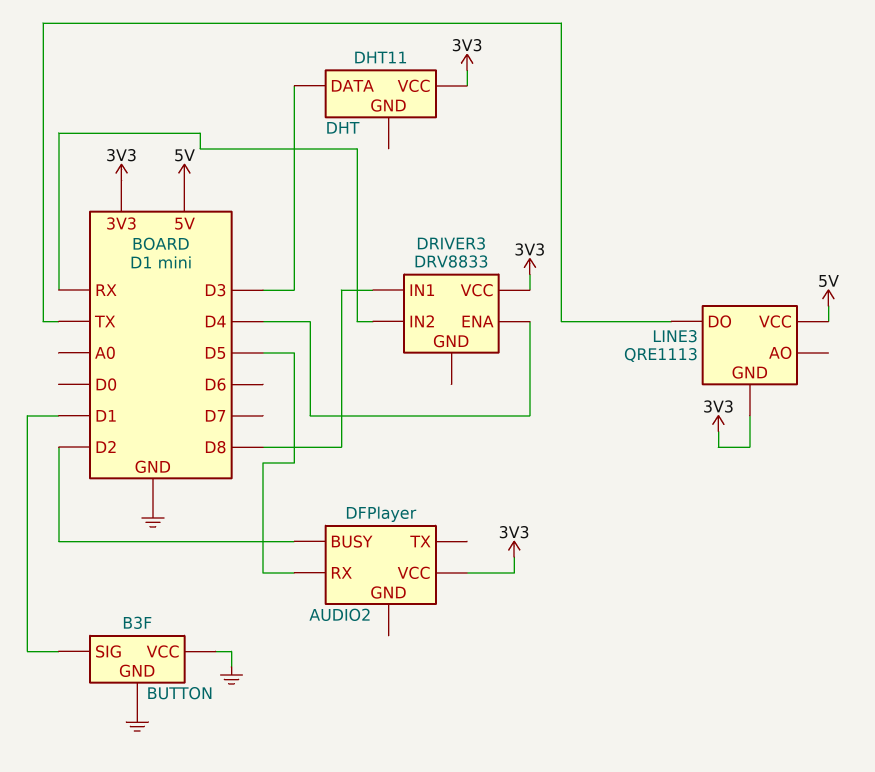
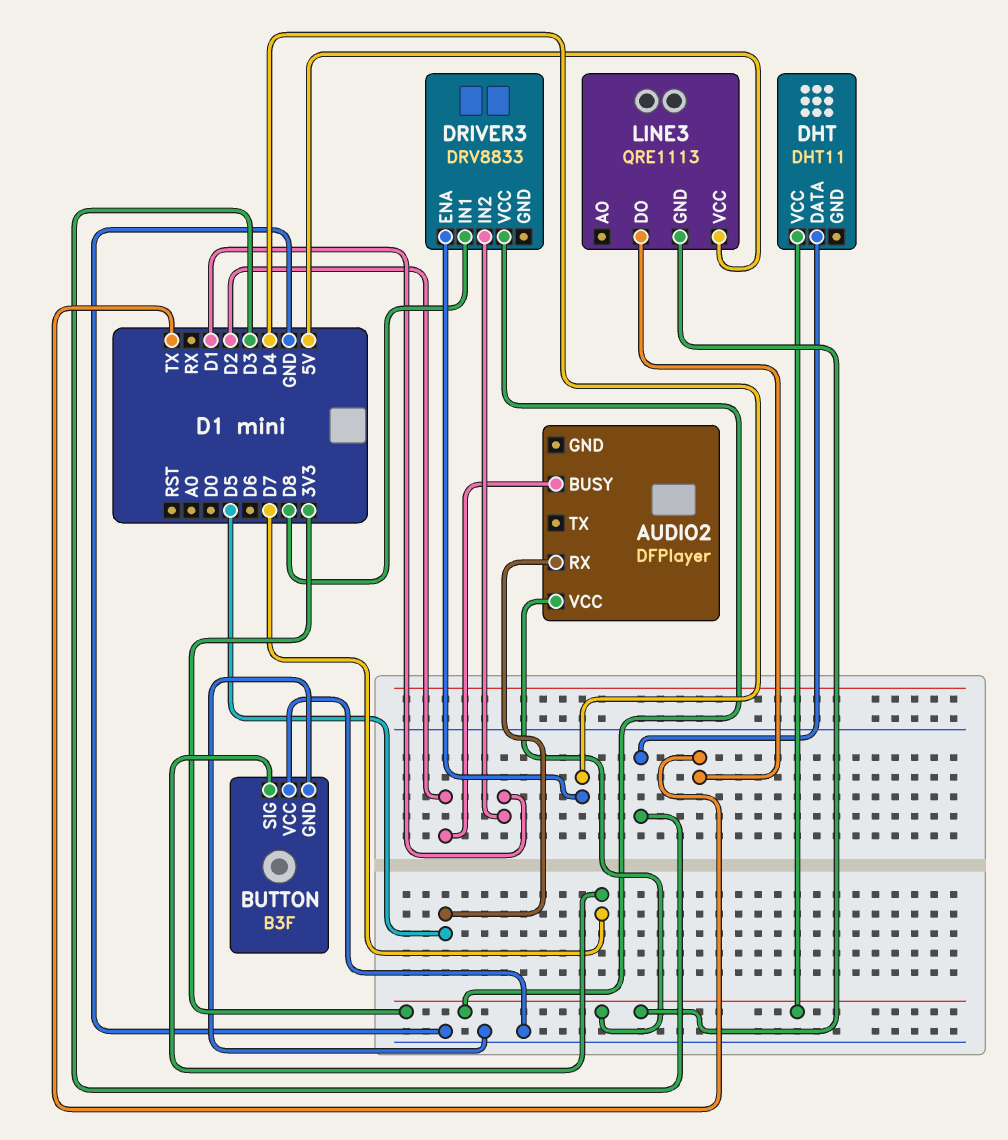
BUTTON pin SIG: D1 -> D7
DRIVER3 pin IN2: RX -> D1

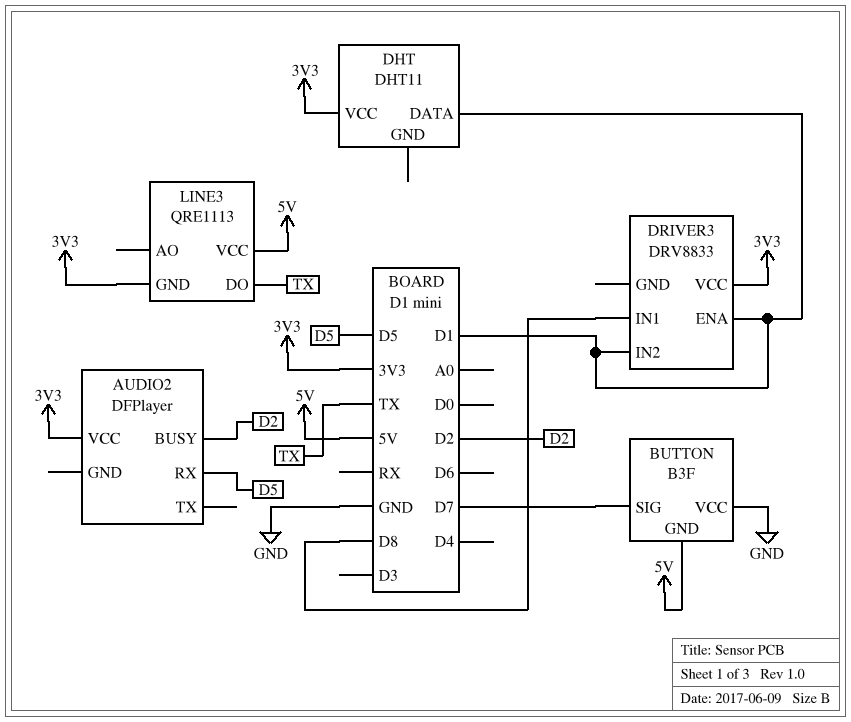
BUTTON pin GND: GND -> 5V
DHT pin DATA: D3 -> D1
DRIVER3 pin ENA: D4 -> D1

